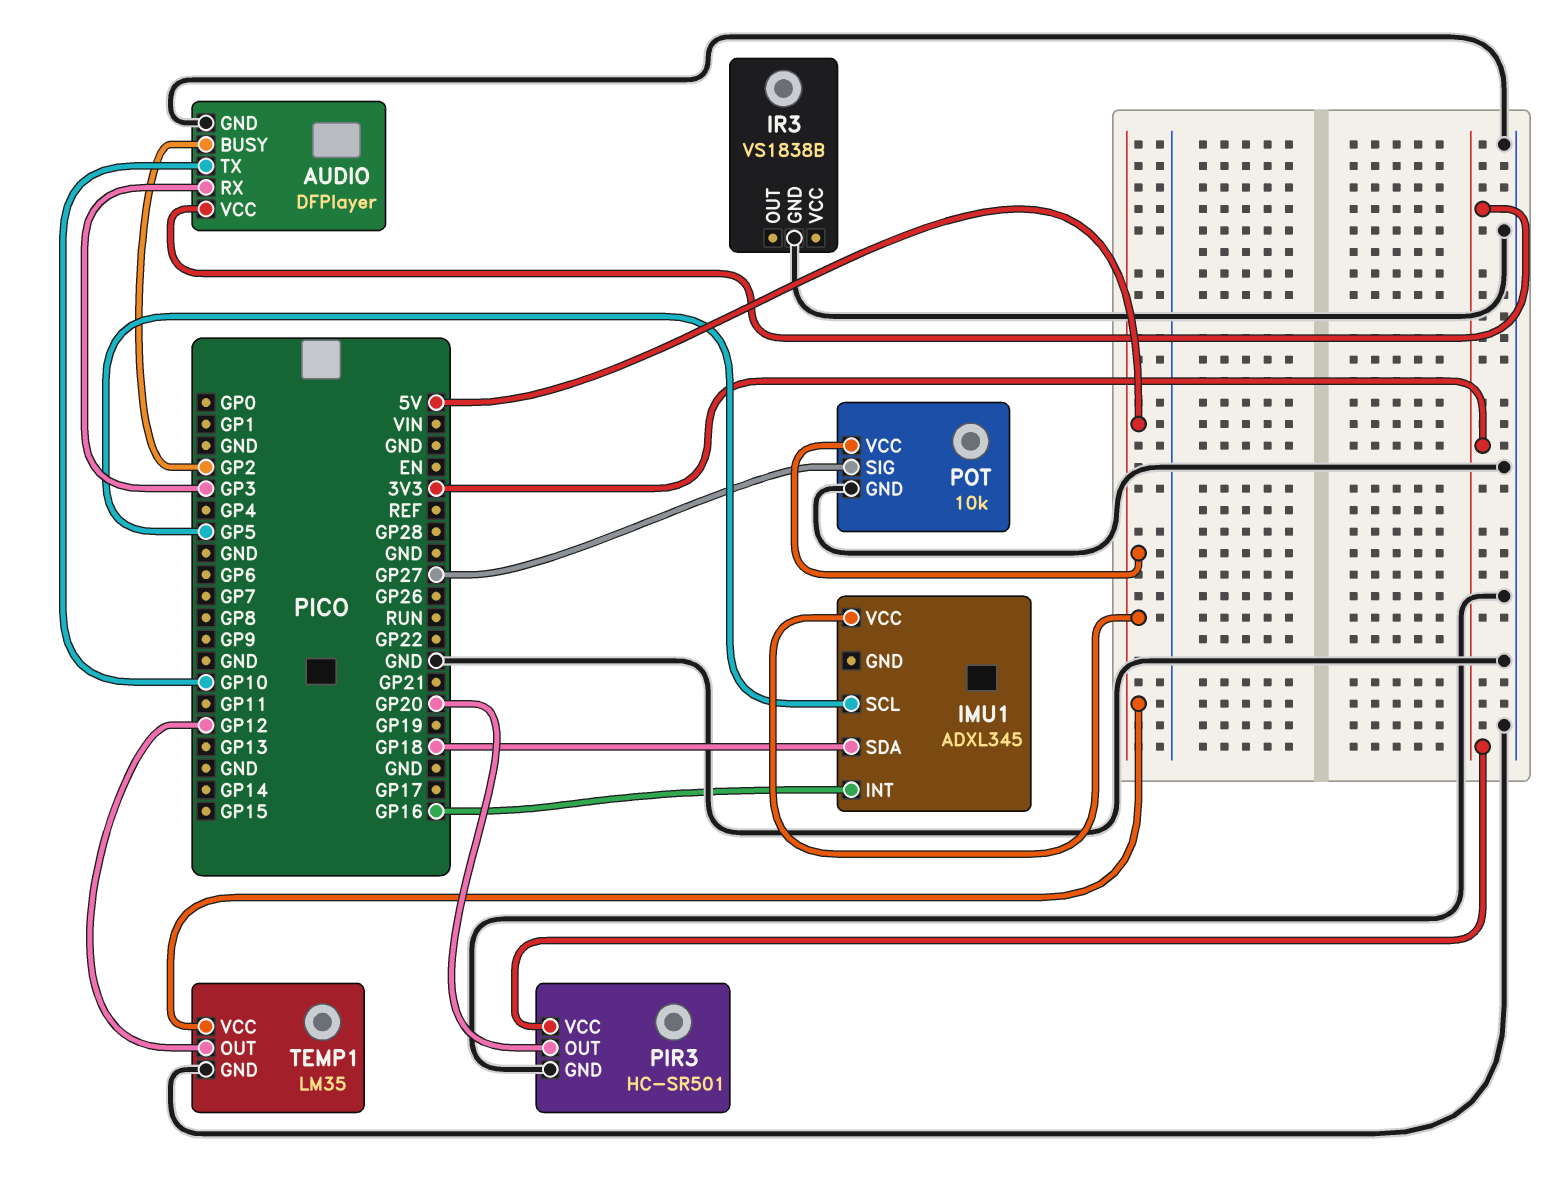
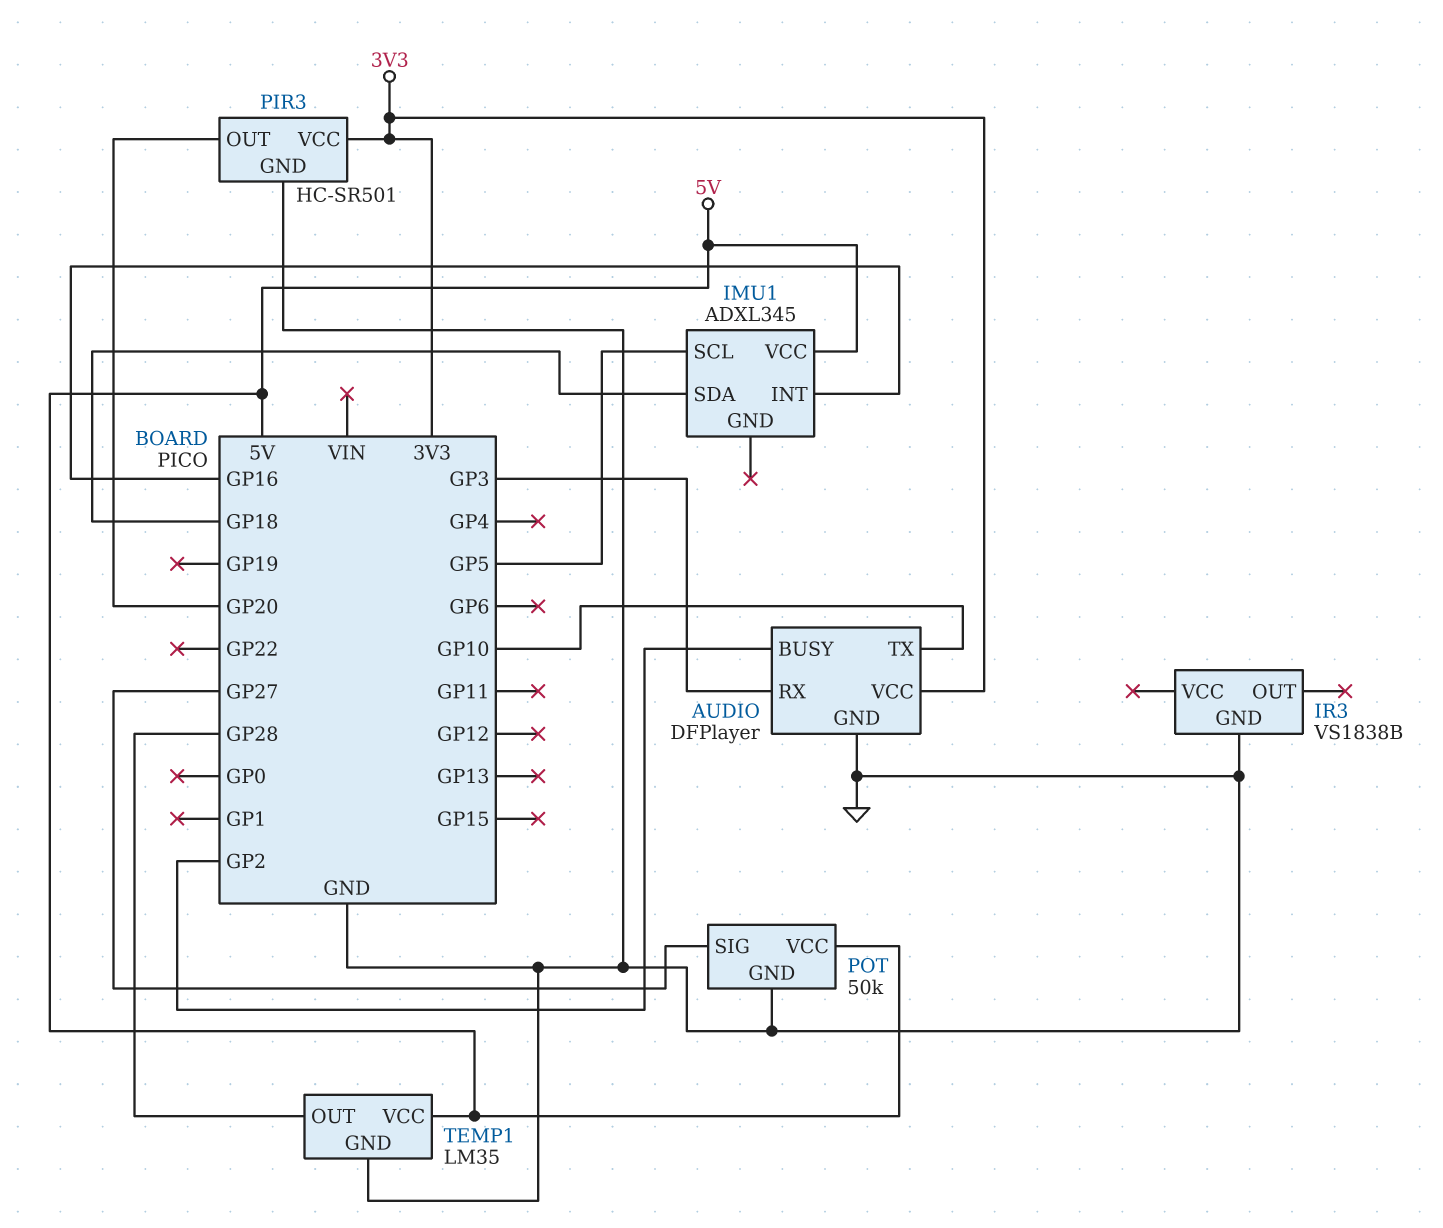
POT: 10k -> 50k
TEMP1 pin OUT: GP12 -> GP28

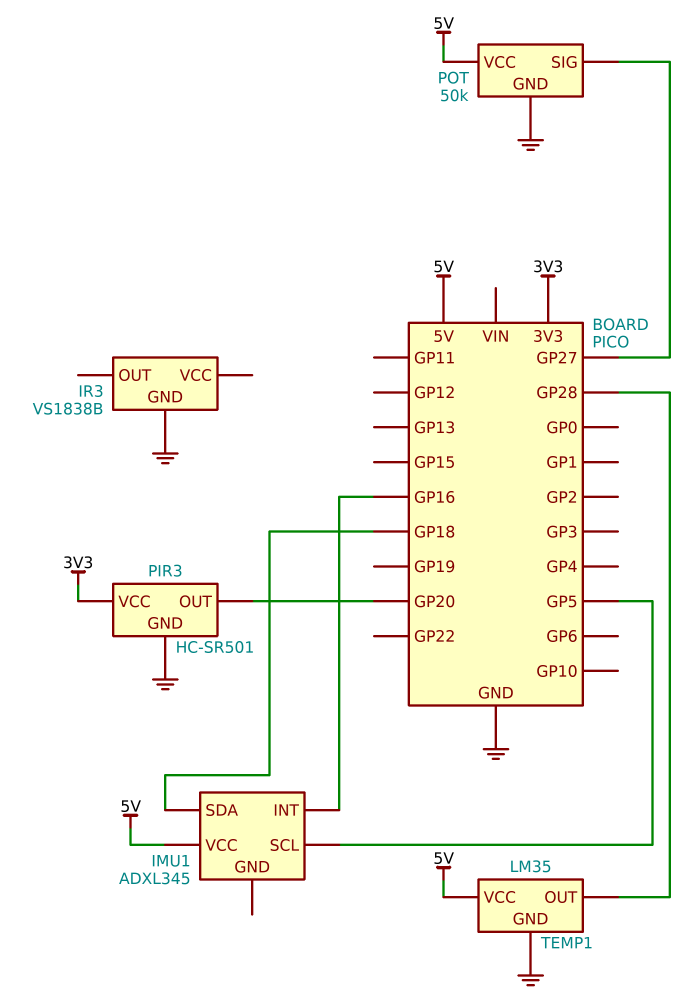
AUDIO: DFPlayer -> none
AUDIO pin BUSY: GP2 -> none
AUDIO pin GND: GND -> none
AUDIO pin RX: GP3 -> none
AUDIO pin TX: GP10 -> none
AUDIO pin VCC: 3V3 -> none

